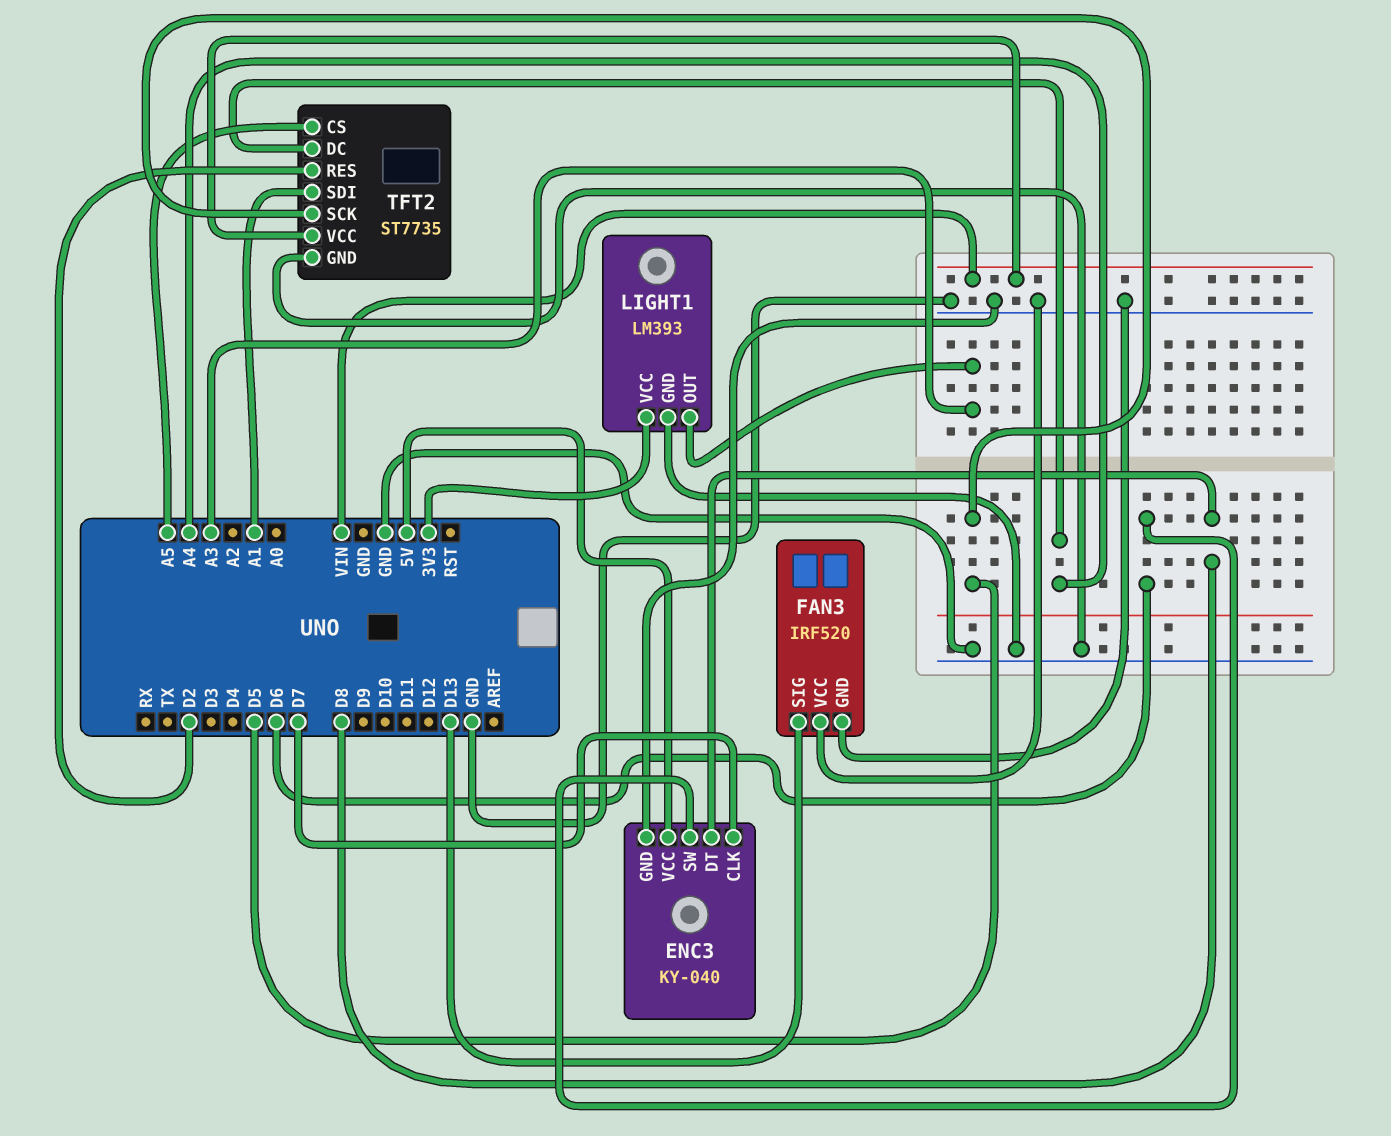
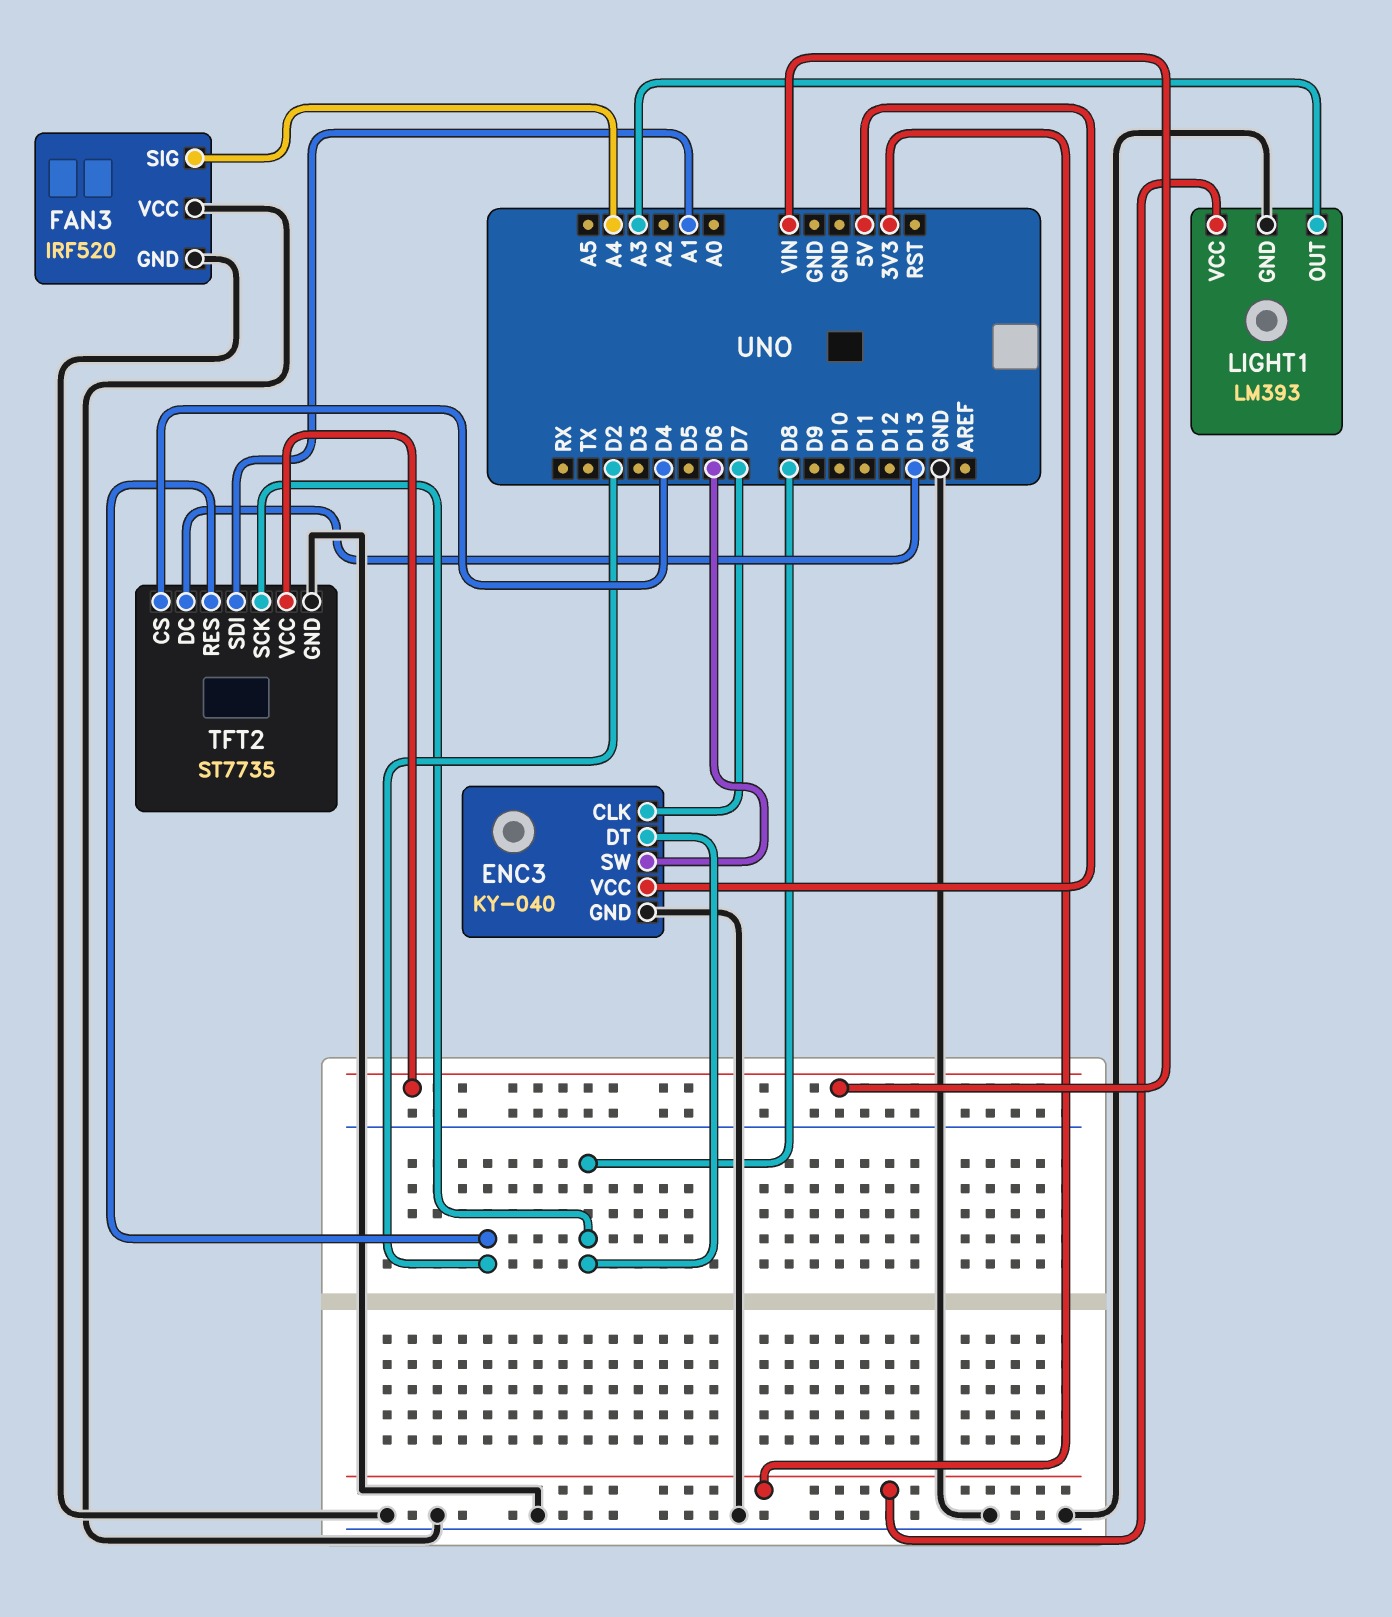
FAN3 pin SIG: D13 -> A4
TFT2 pin CS: A5 -> D4
TFT2 pin DC: A4 -> D13
TFT2 pin SCK: D5 -> D8

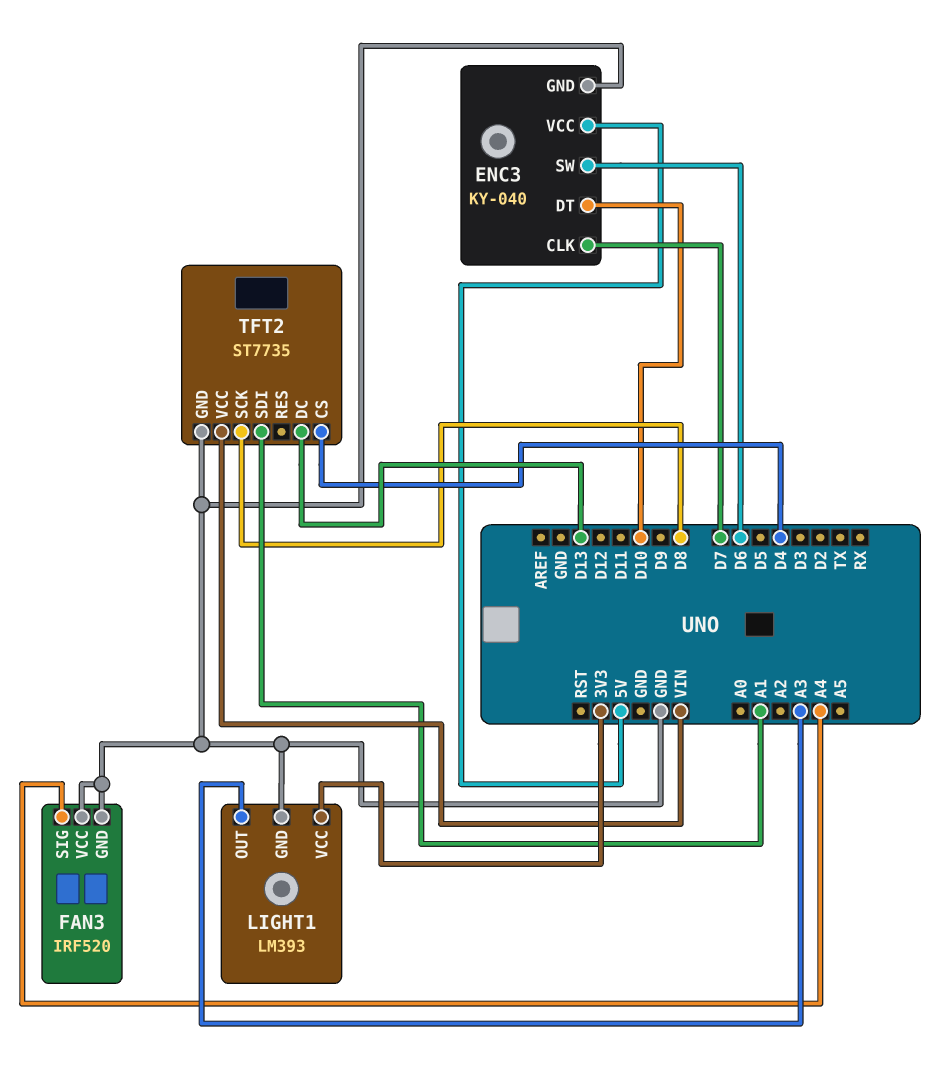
ENC3 pin DT: D8 -> D10
TFT2 pin RES: D2 -> none

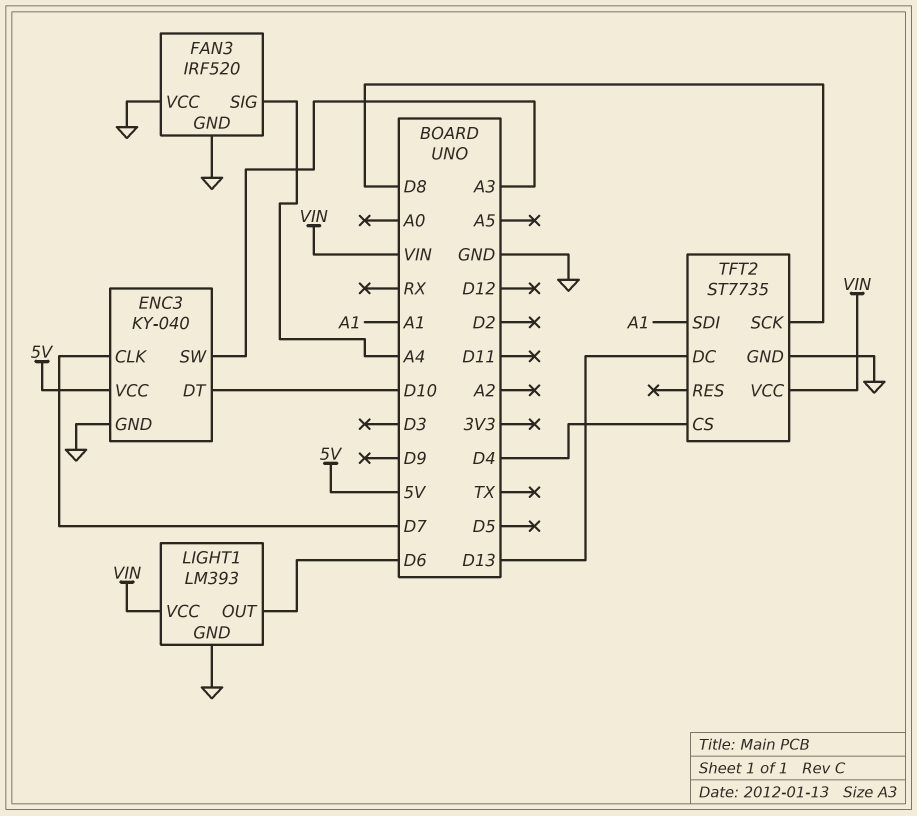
ENC3 pin SW: D6 -> A3
LIGHT1 pin OUT: A3 -> D6
LIGHT1 pin VCC: 3V3 -> VIN

